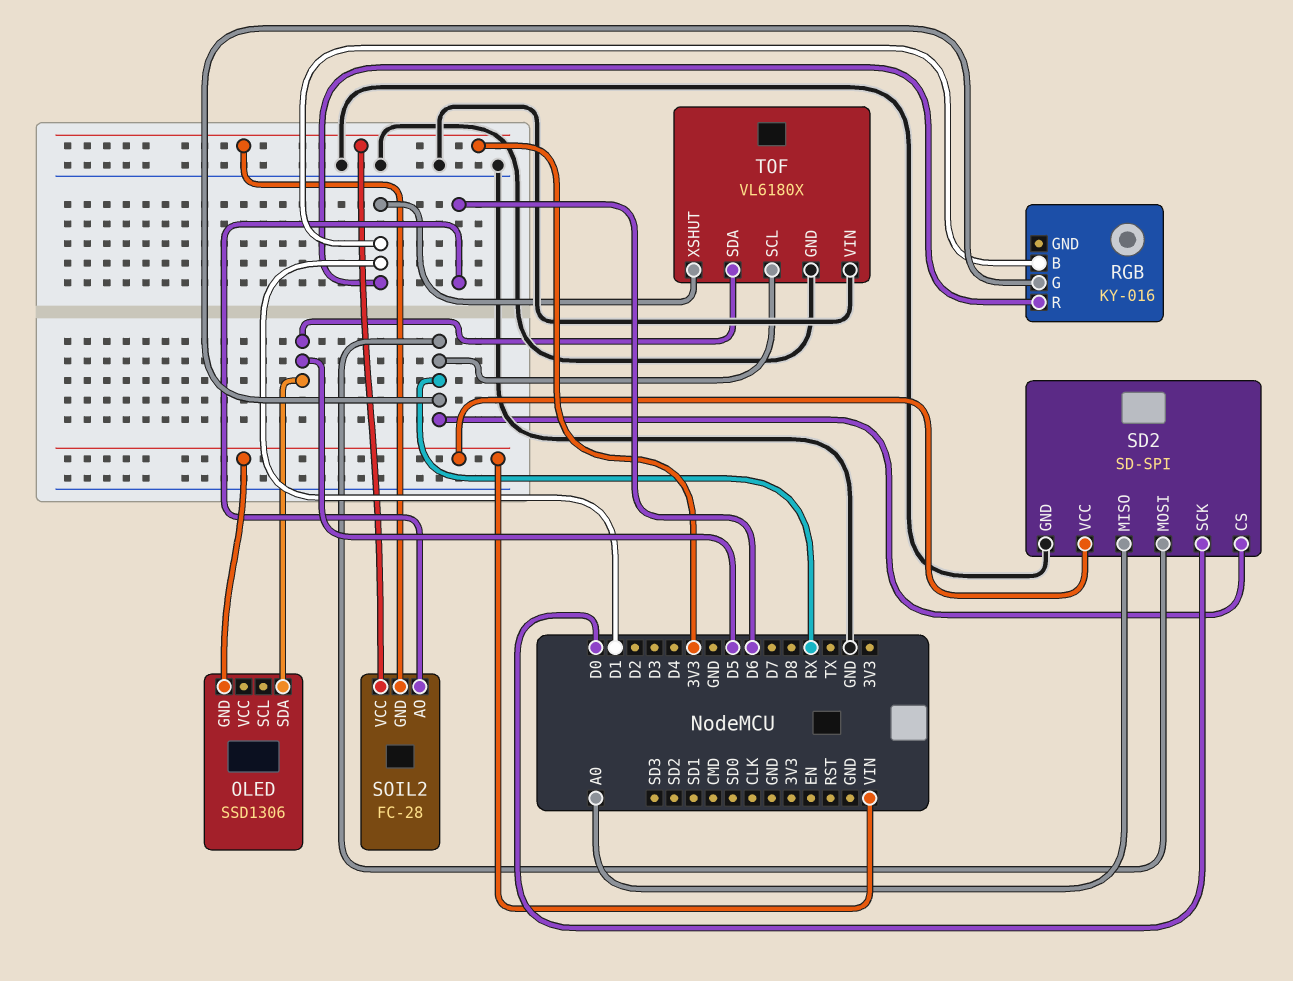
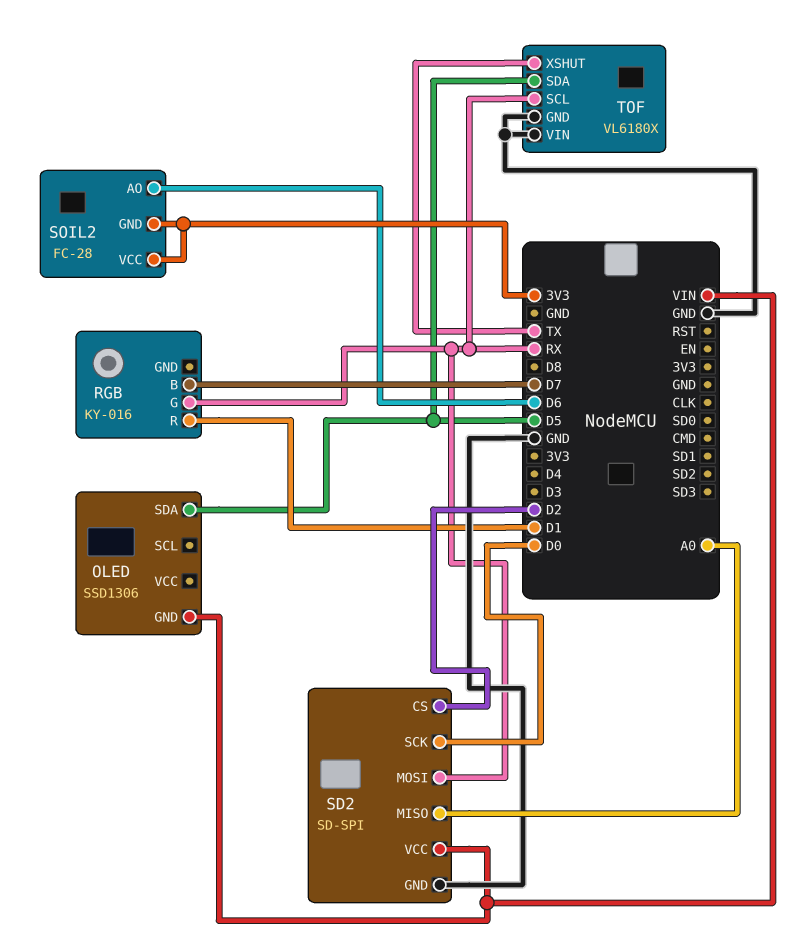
RGB pin B: D1 -> D7
SD2 pin CS: RX -> D2
TOF pin XSHUT: D1 -> TX

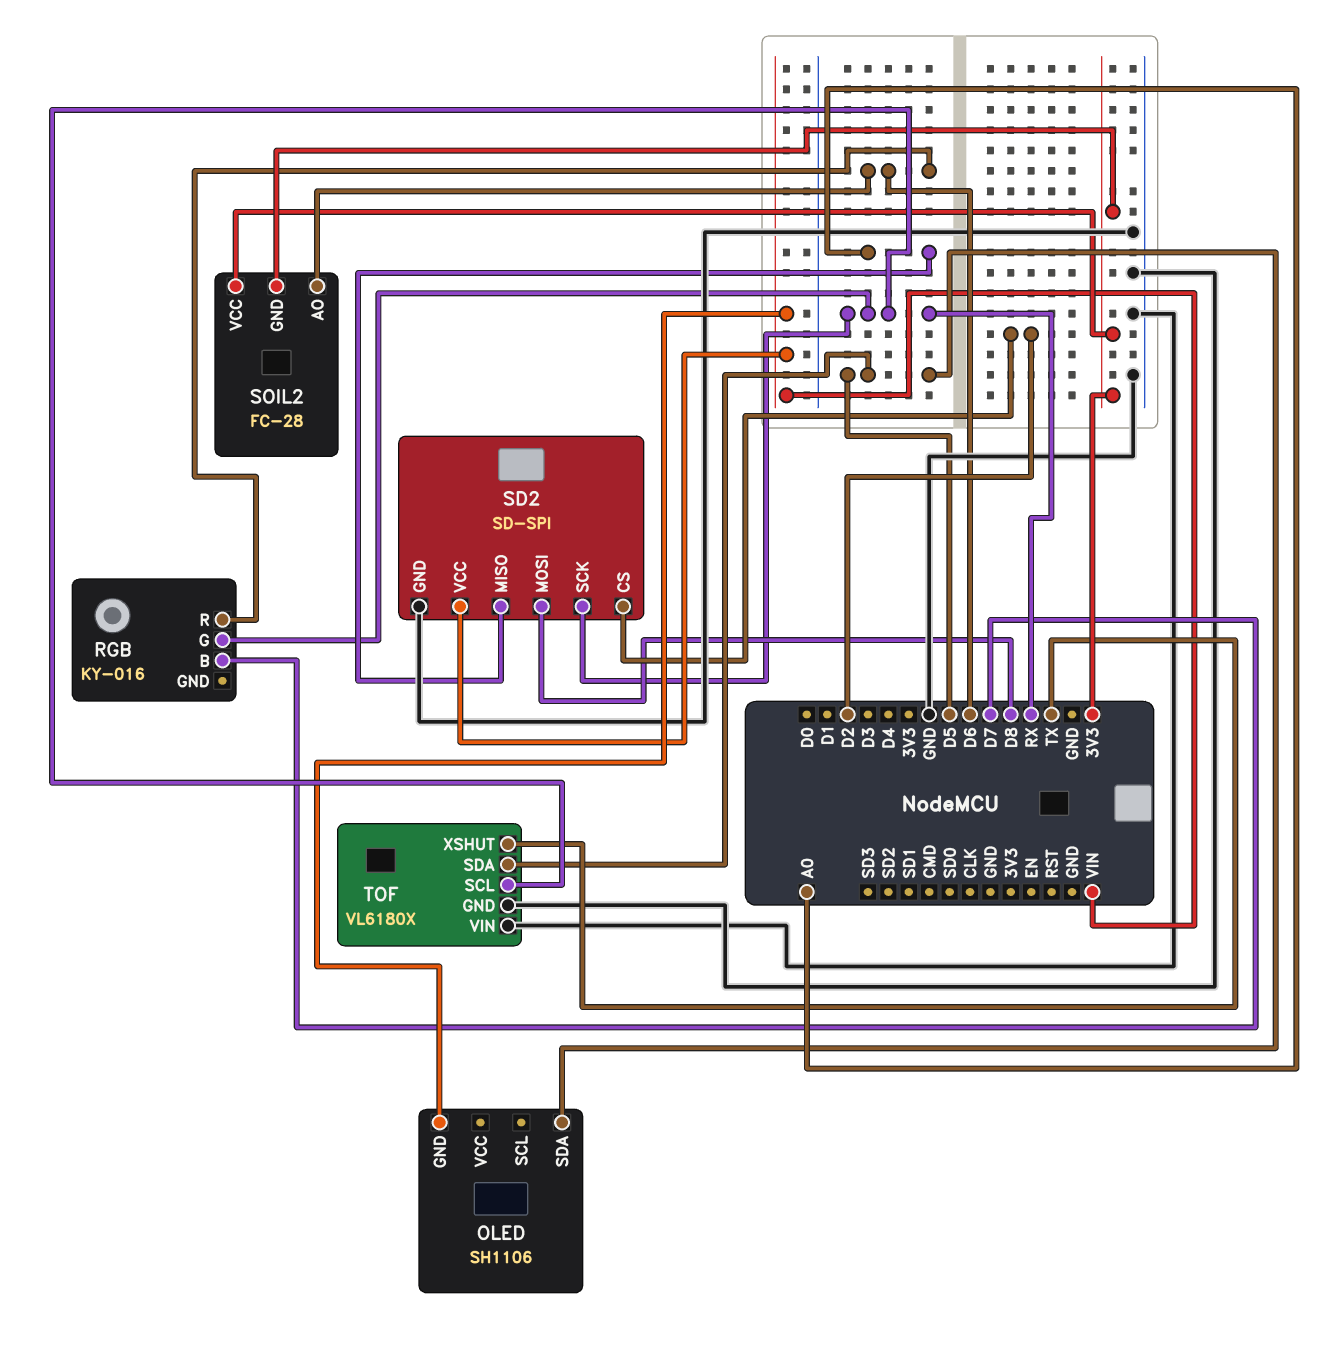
OLED: SSD1306 -> SH1106
RGB pin R: D1 -> D6
SD2 pin MOSI: RX -> D8
SD2 pin SCK: D0 -> RX

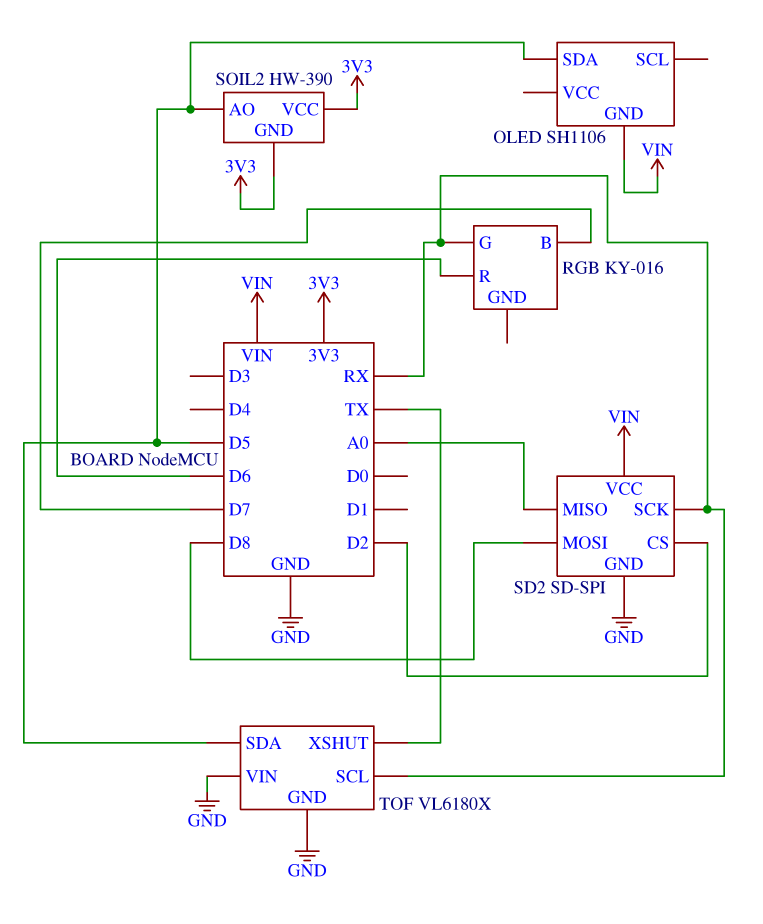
SOIL2: FC-28 -> HW-390
SOIL2 pin AO: D6 -> D5

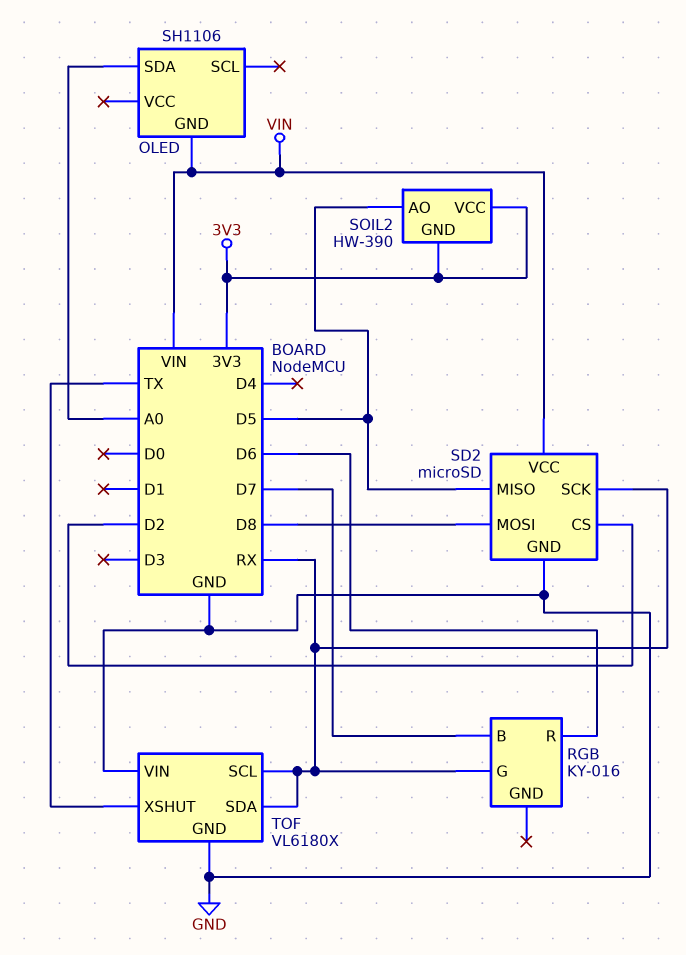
OLED pin SDA: D5 -> A0
SD2: SD-SPI -> microSD
SD2 pin MISO: A0 -> D5
TOF pin SDA: D5 -> RX

